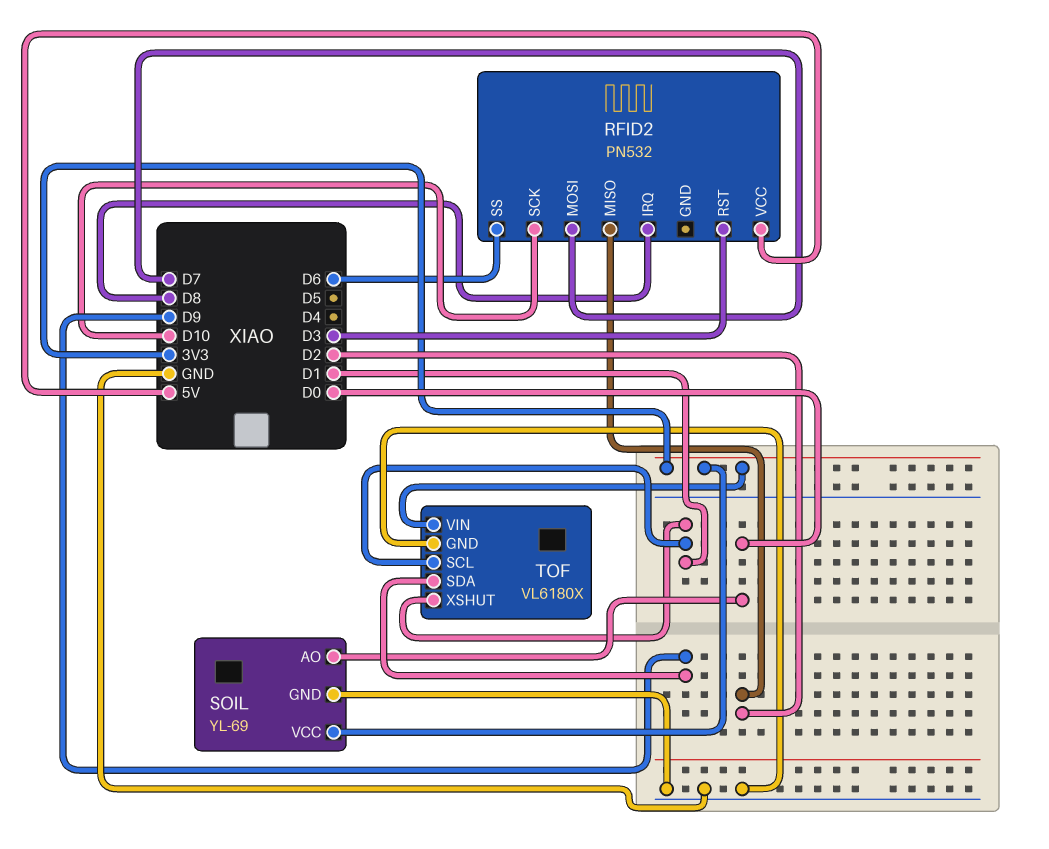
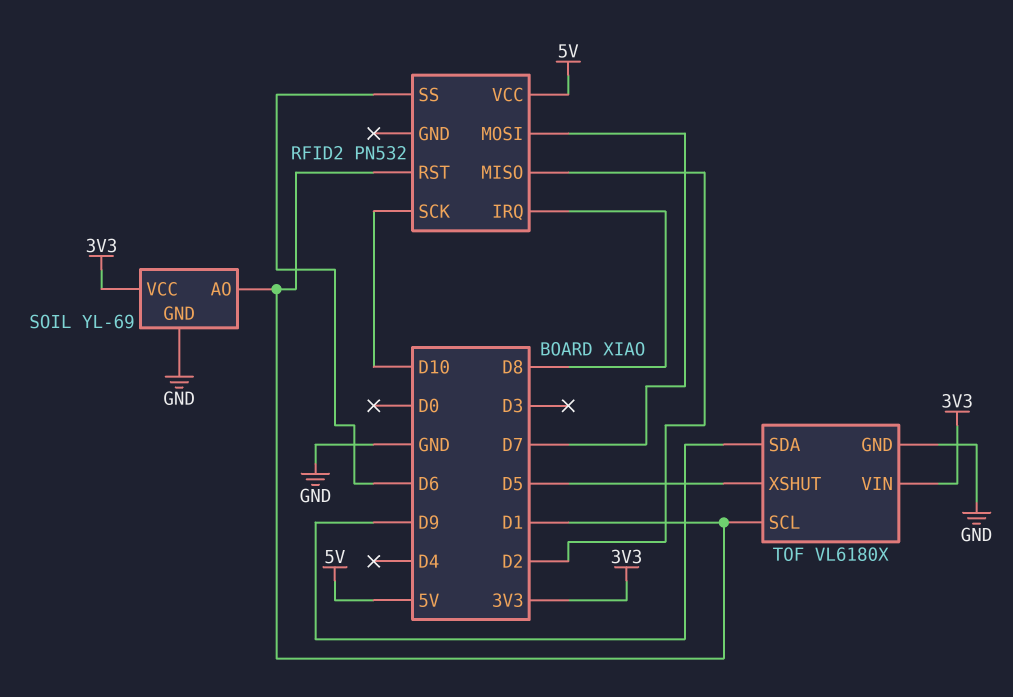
RFID2 pin RST: D3 -> D1
SOIL pin AO: D0 -> D1
TOF pin XSHUT: D1 -> D5

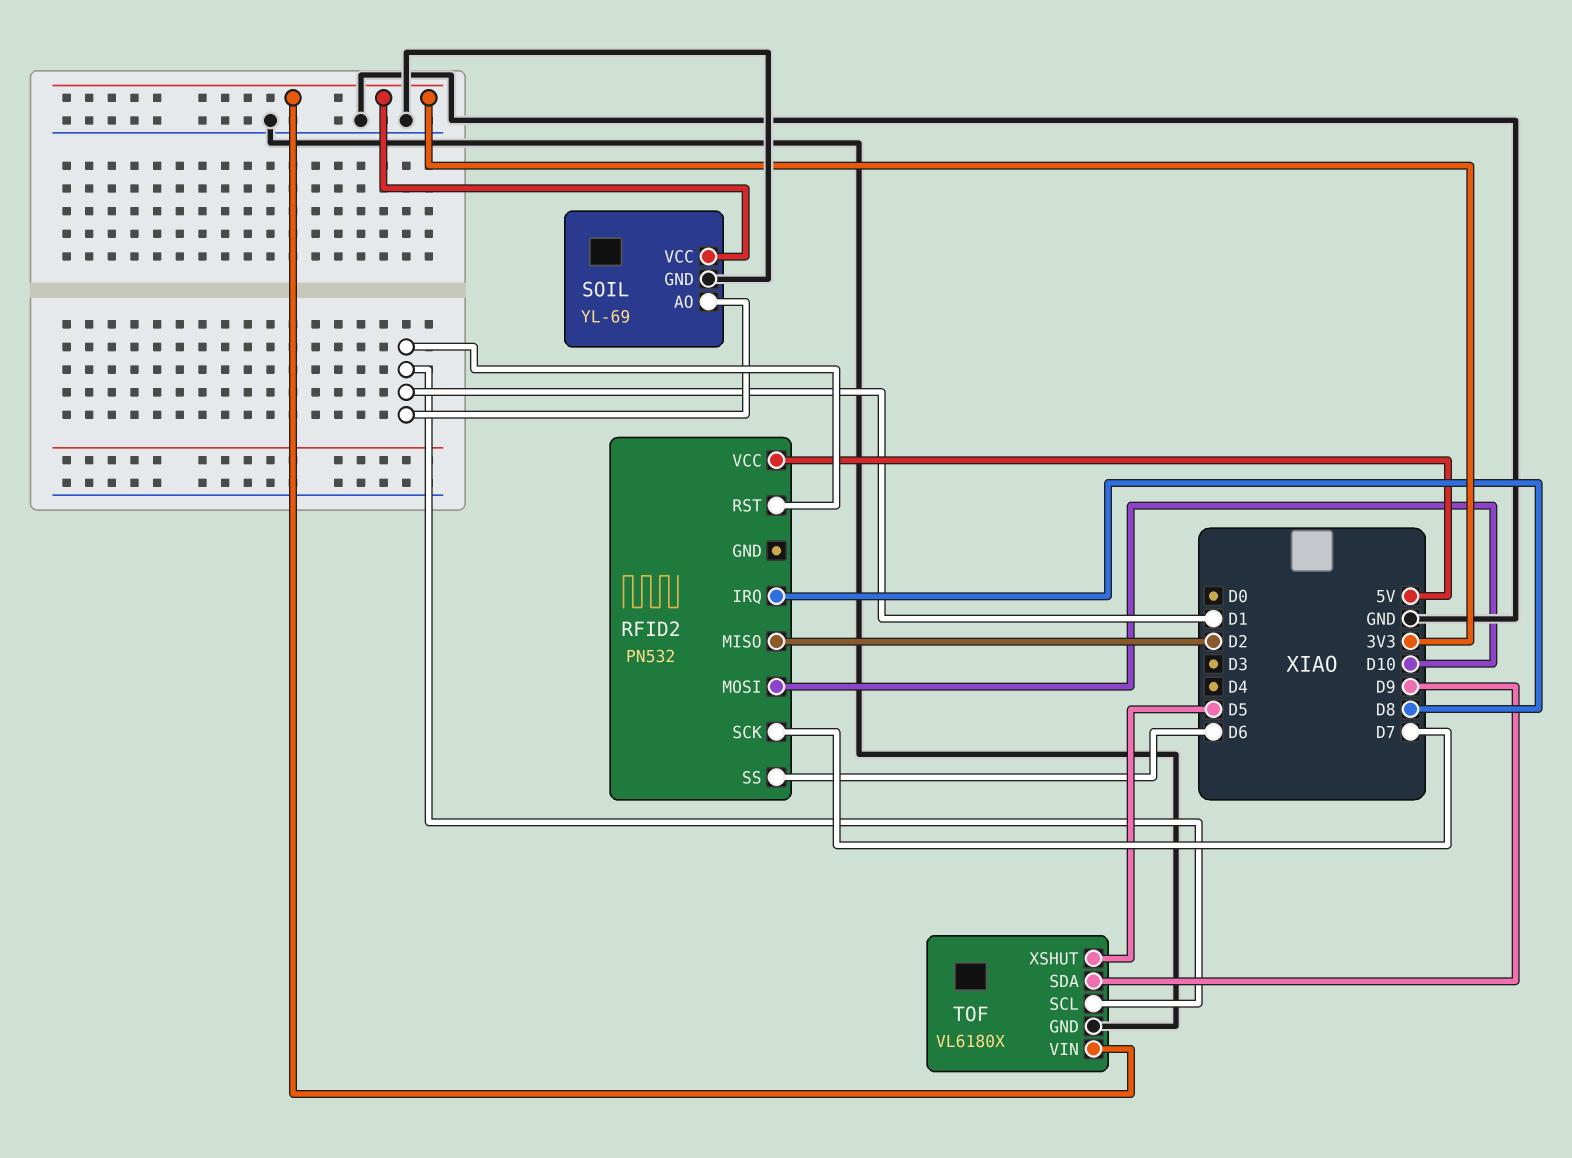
RFID2 pin MOSI: D7 -> D10
RFID2 pin SCK: D10 -> D7

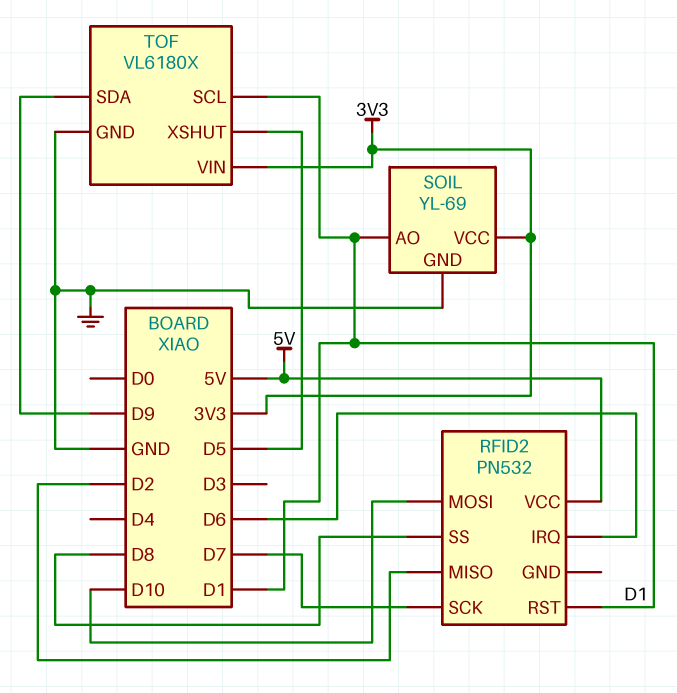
RFID2 pin IRQ: D8 -> D6
RFID2 pin SS: D6 -> D8

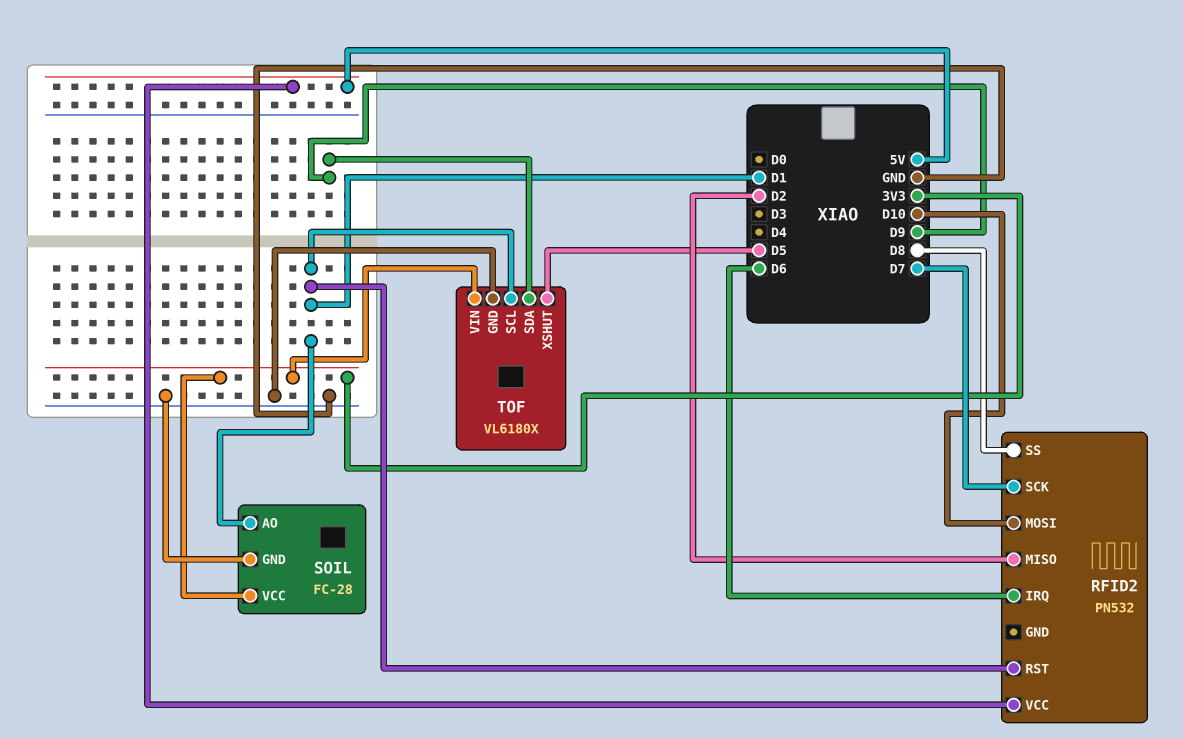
SOIL: YL-69 -> FC-28

